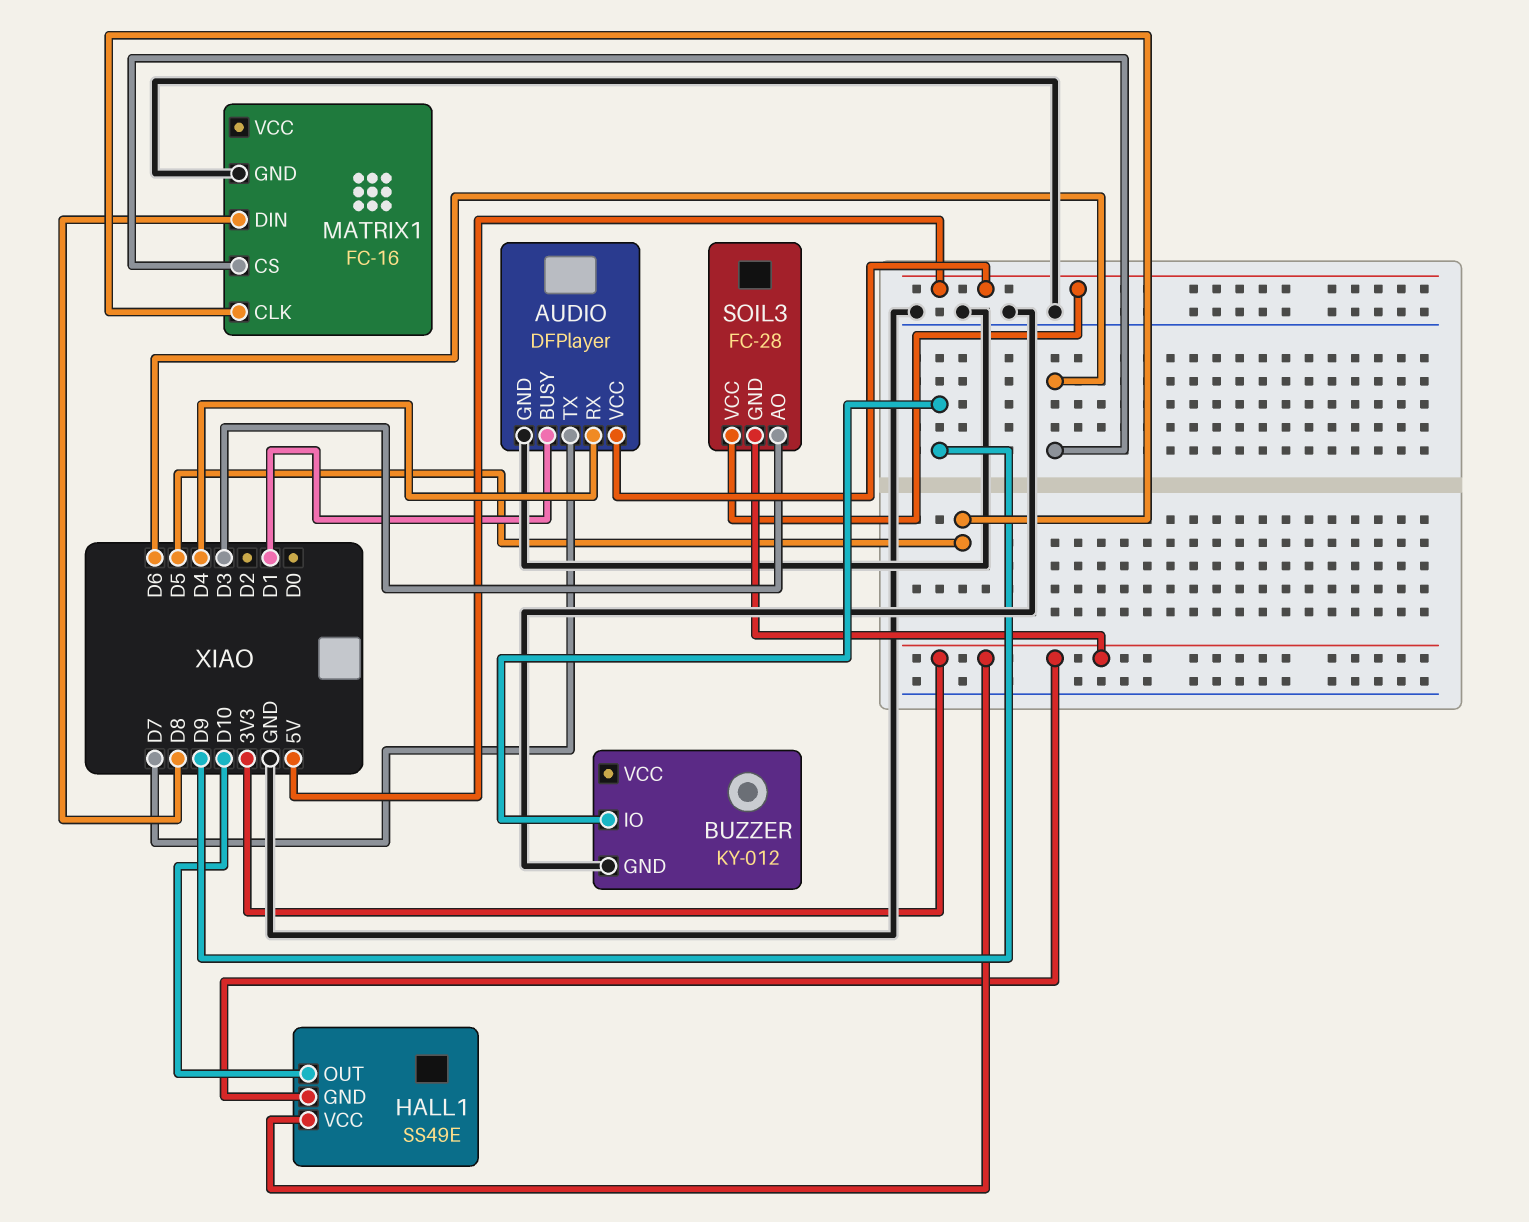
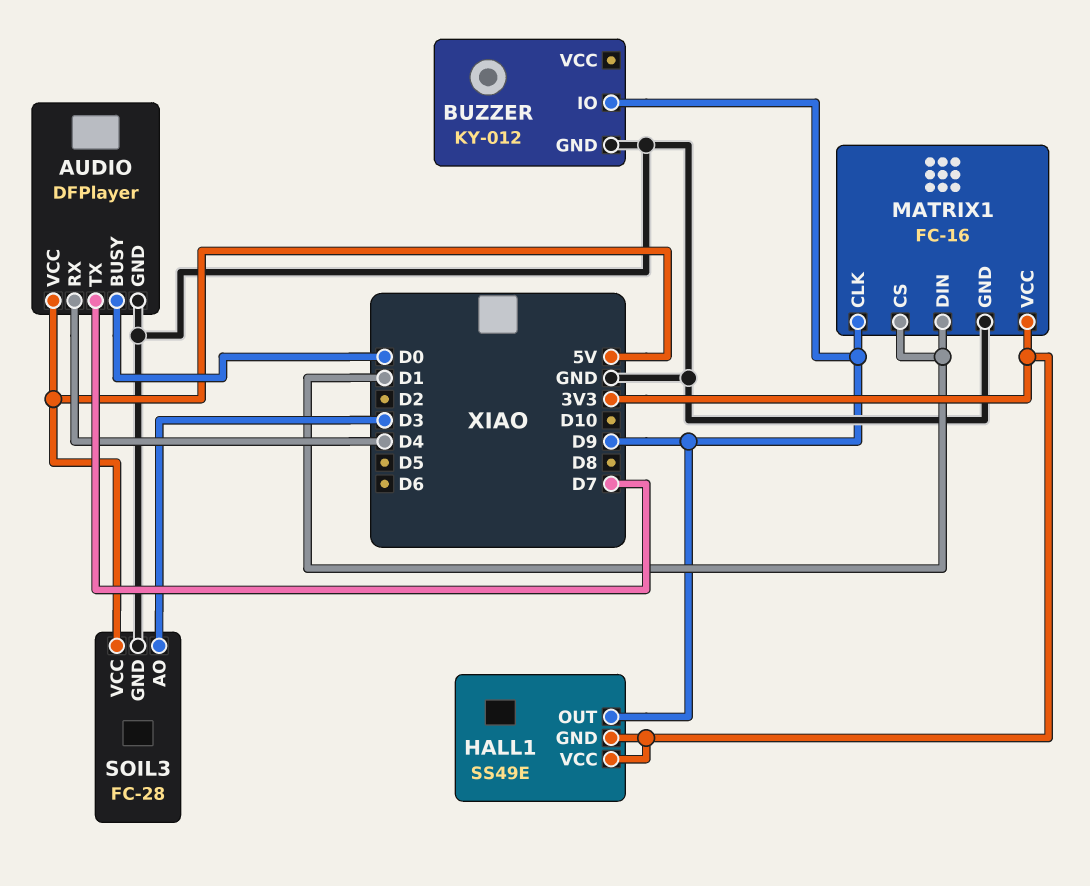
AUDIO pin BUSY: D1 -> D0
HALL1 pin OUT: D10 -> D9
MATRIX1 pin CLK: D5 -> D9
MATRIX1 pin CS: D6 -> D1
MATRIX1 pin DIN: D8 -> D1
MATRIX1 pin VCC: none -> 3V3
SOIL3 pin GND: 3V3 -> GND

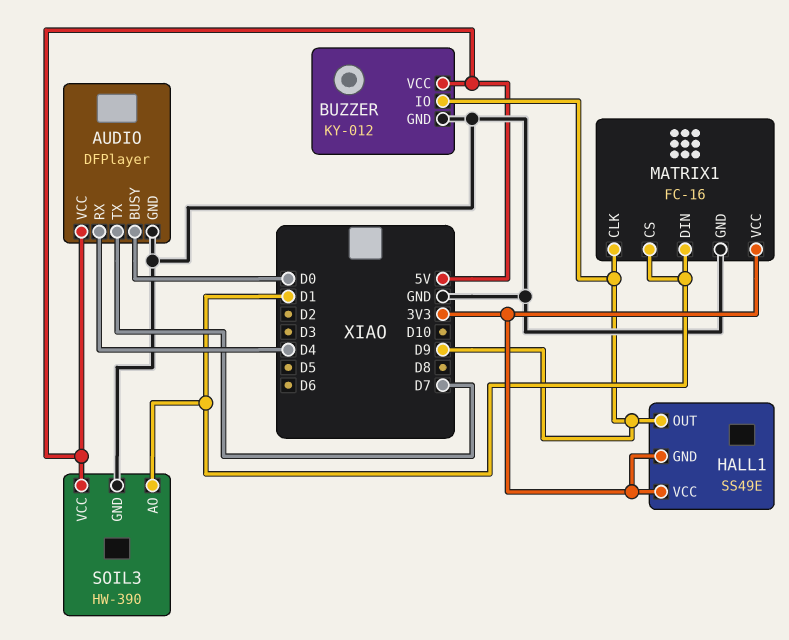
BUZZER pin VCC: none -> 5V
SOIL3: FC-28 -> HW-390
SOIL3 pin AO: D3 -> D1

